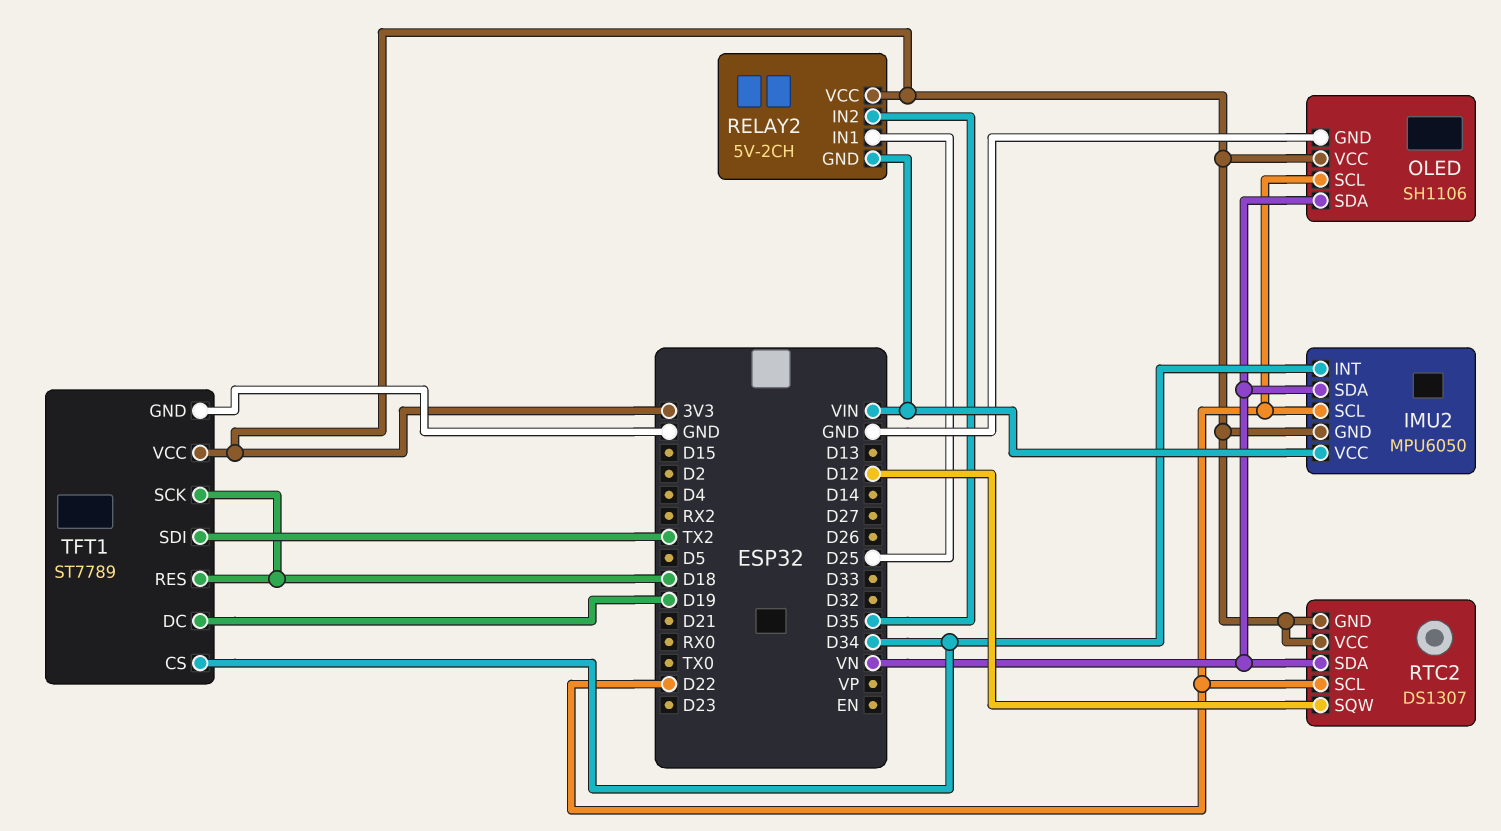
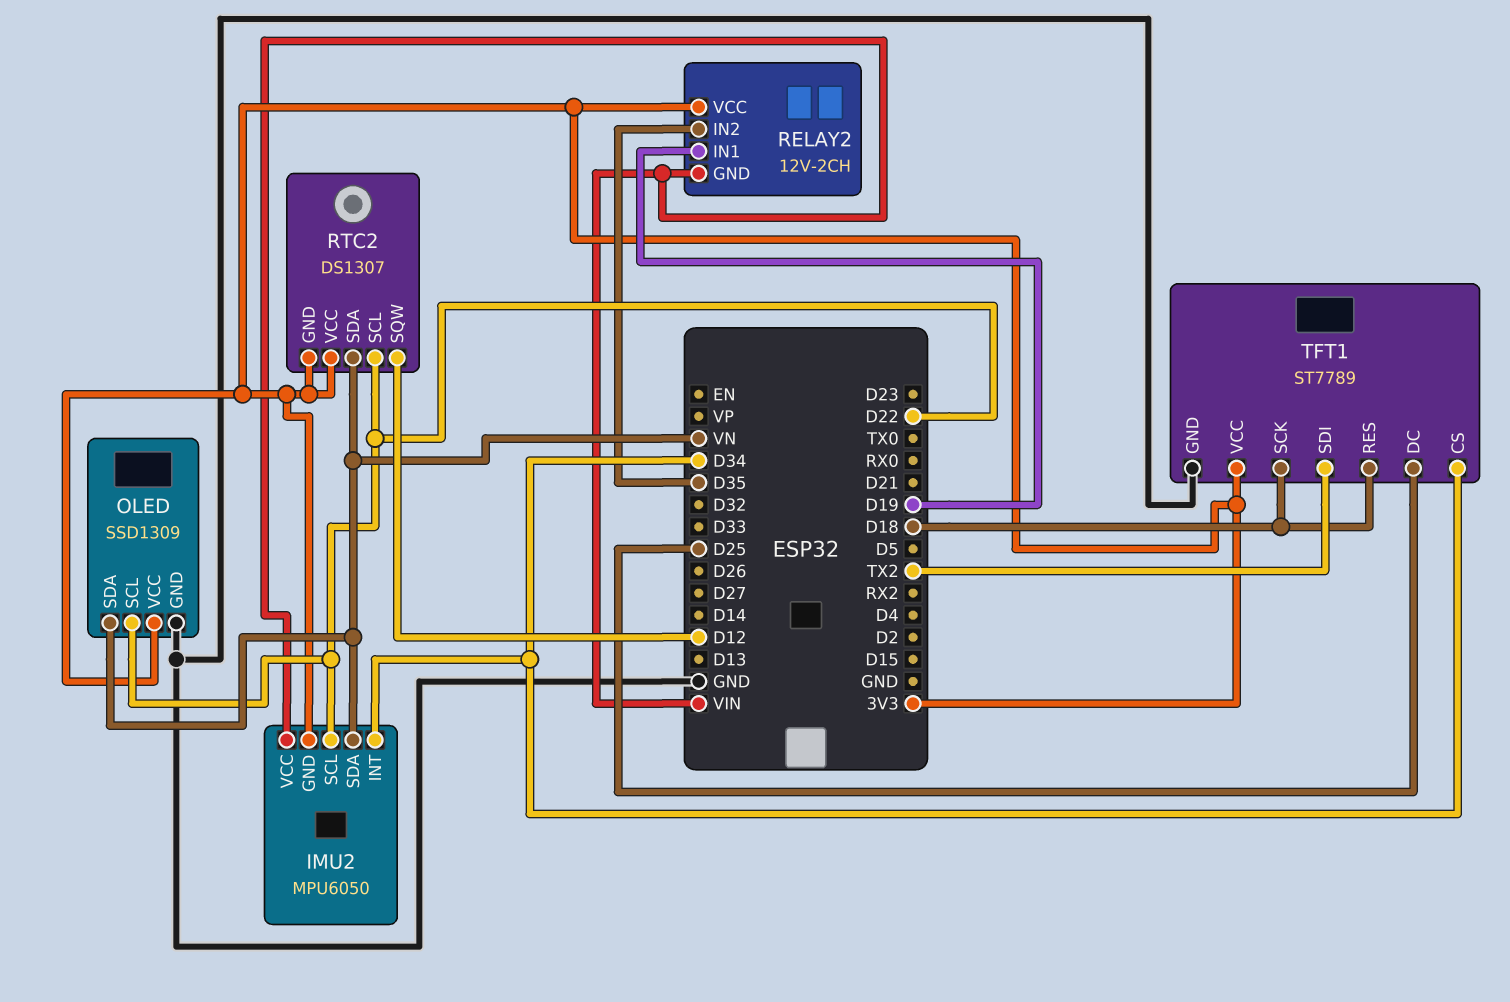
OLED: SH1106 -> SSD1309
RELAY2: 5V-2CH -> 12V-2CH
RELAY2 pin IN1: D25 -> D19
TFT1 pin DC: D19 -> D25

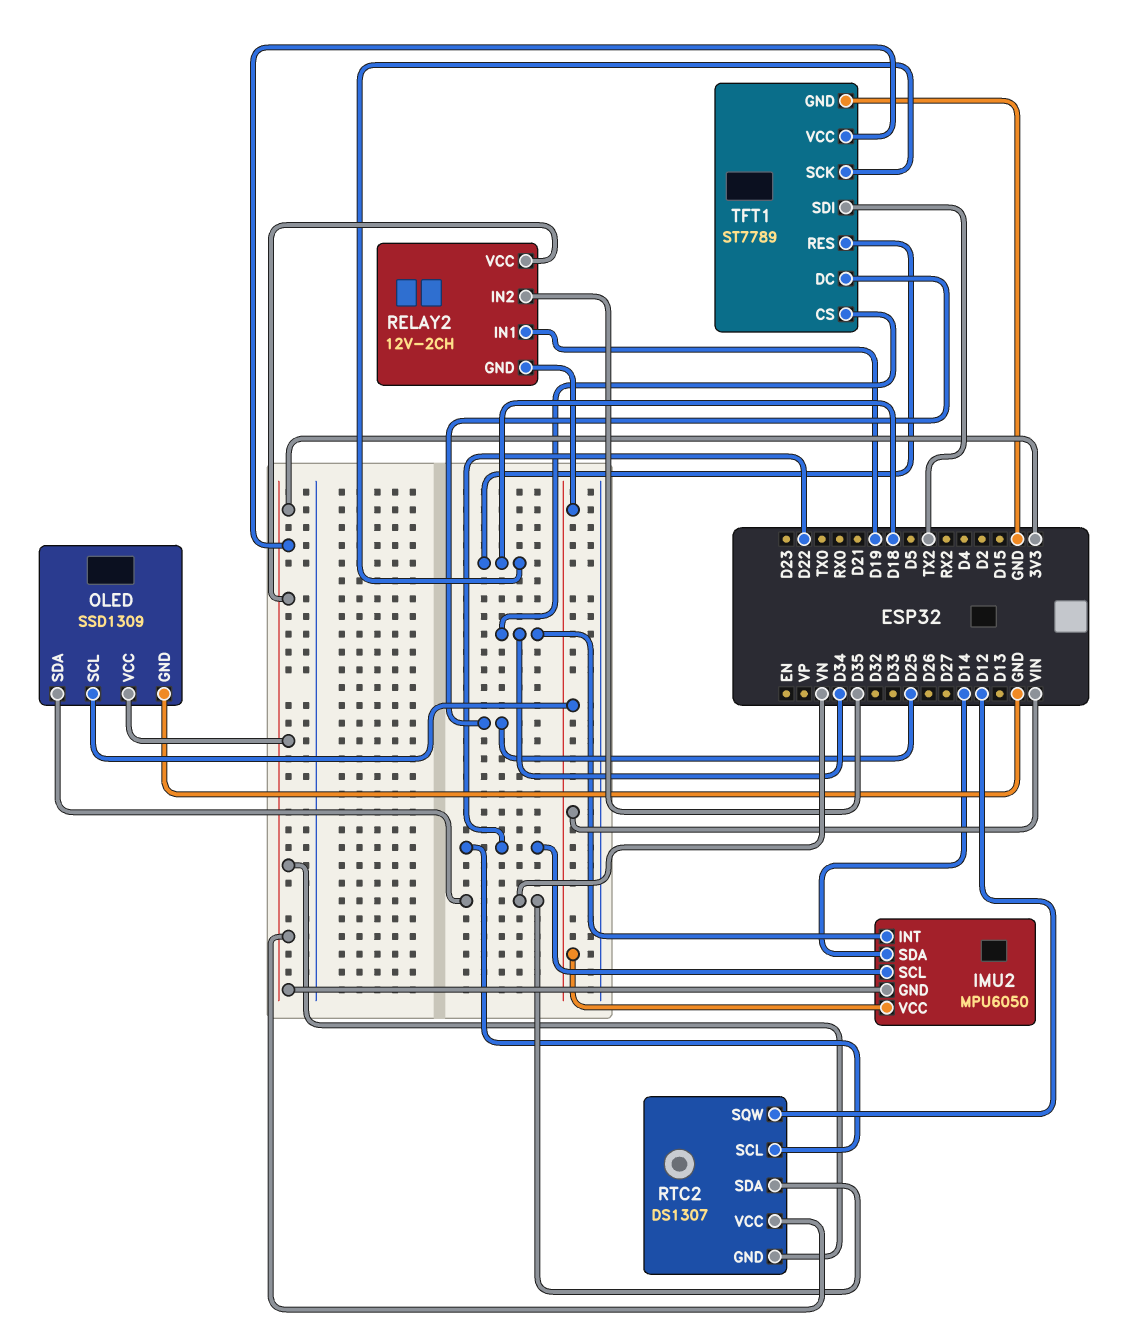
IMU2 pin SDA: VN -> D14
OLED pin SCL: D22 -> VIN

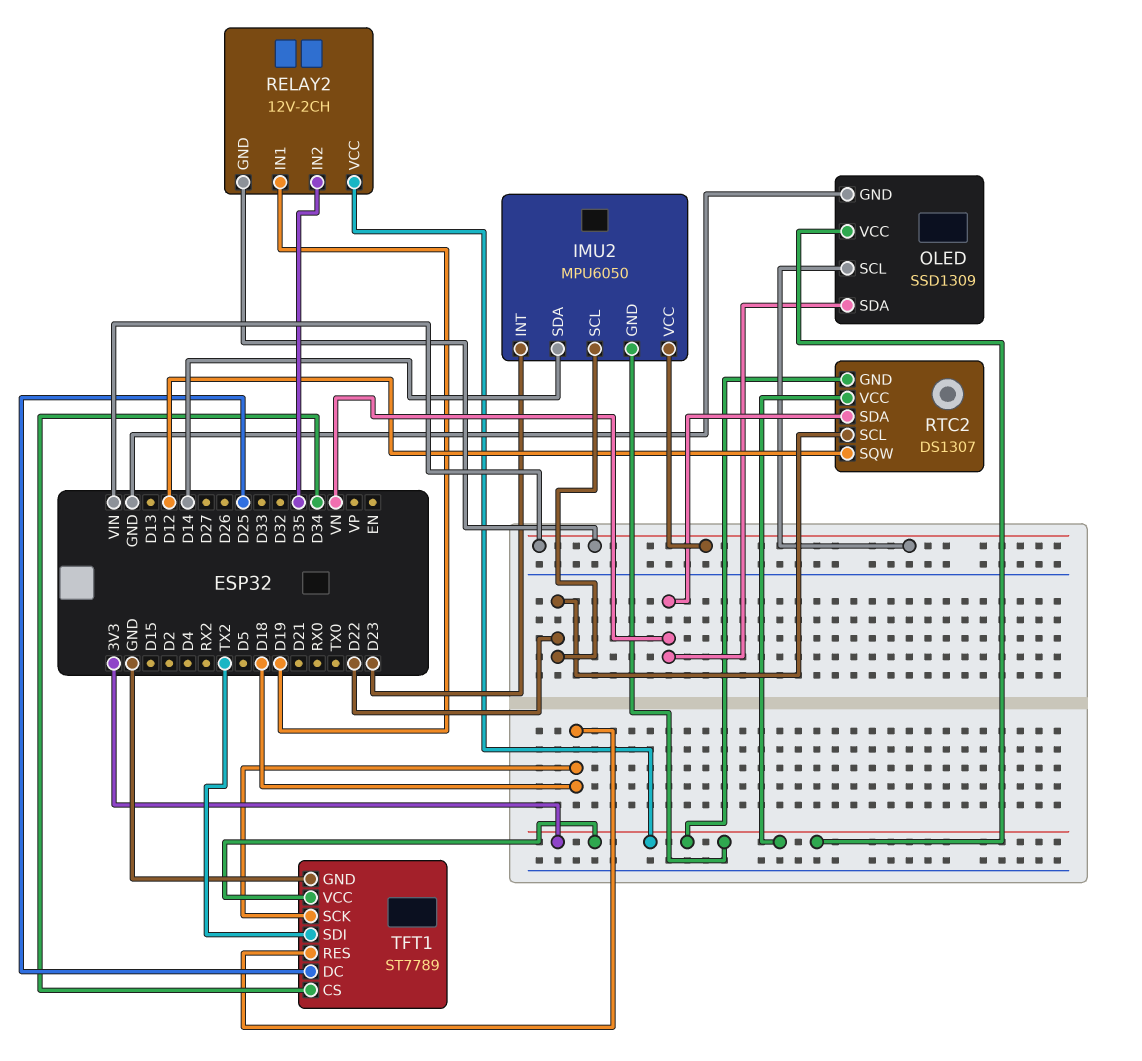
IMU2 pin INT: D34 -> D23

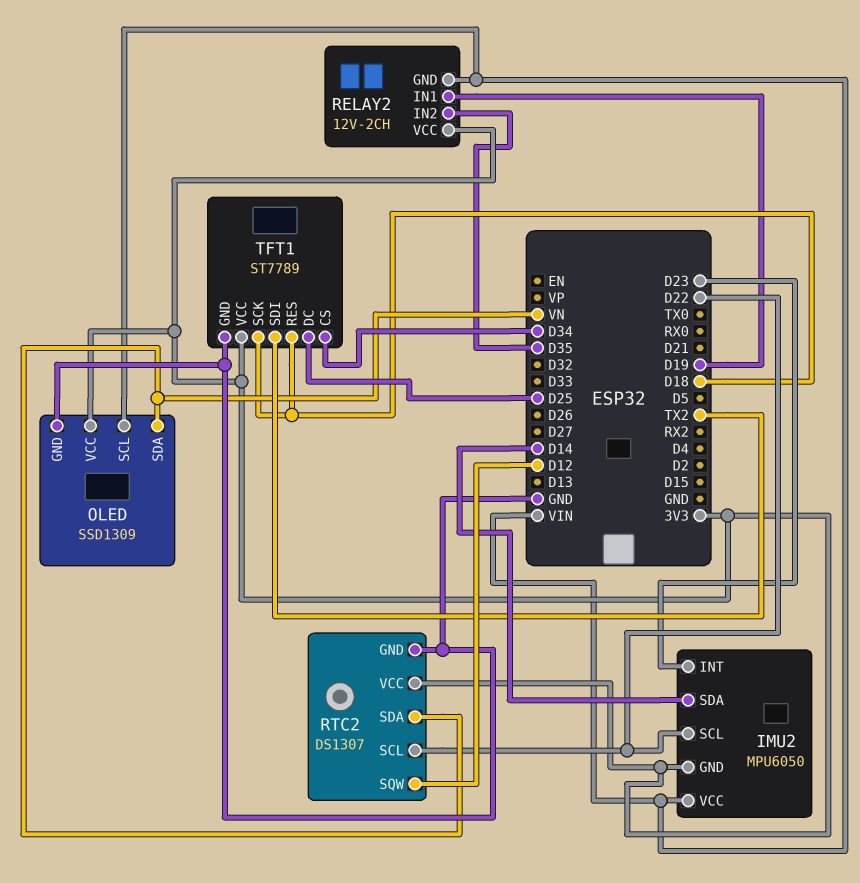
RTC2 pin GND: 3V3 -> GND

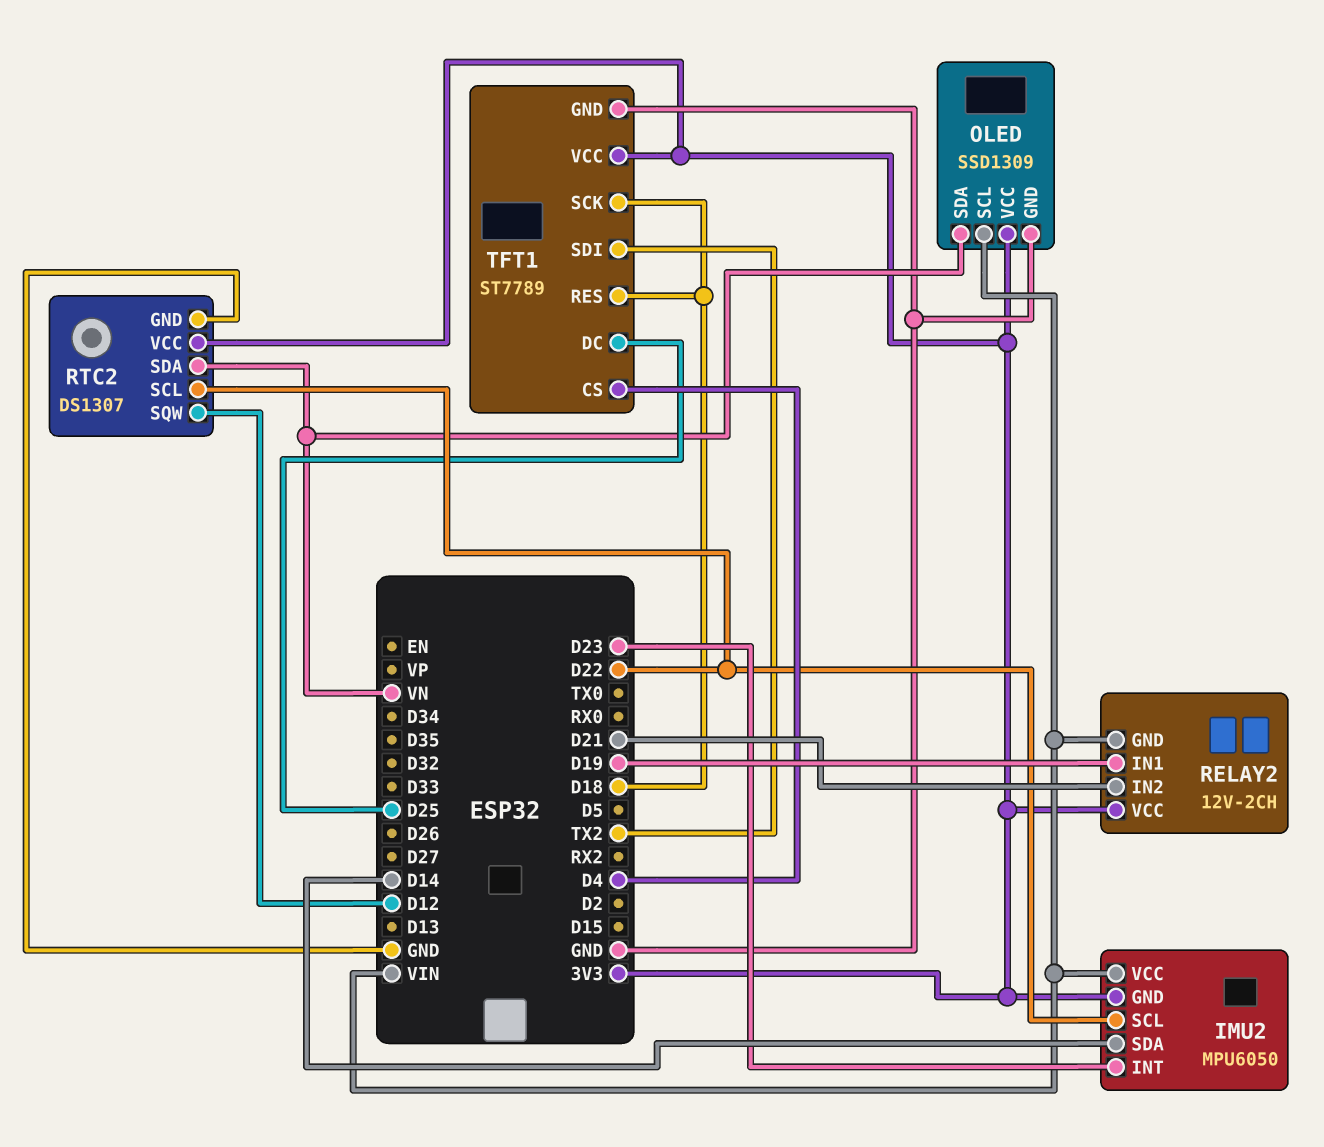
RELAY2 pin IN2: D35 -> D21
TFT1 pin CS: D34 -> D4

